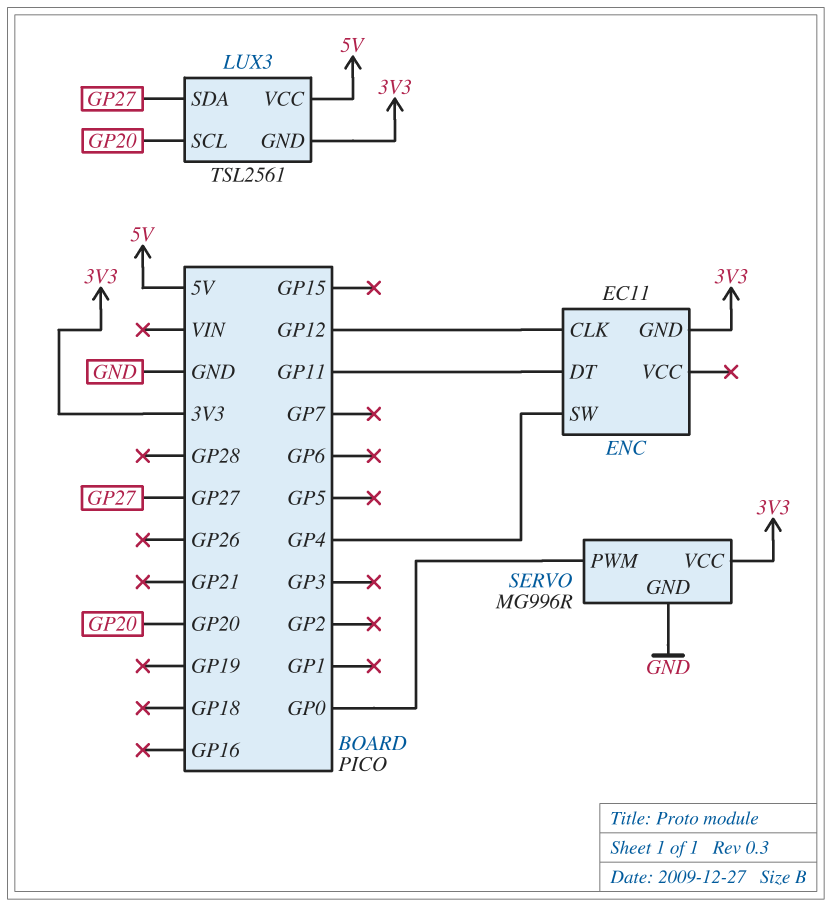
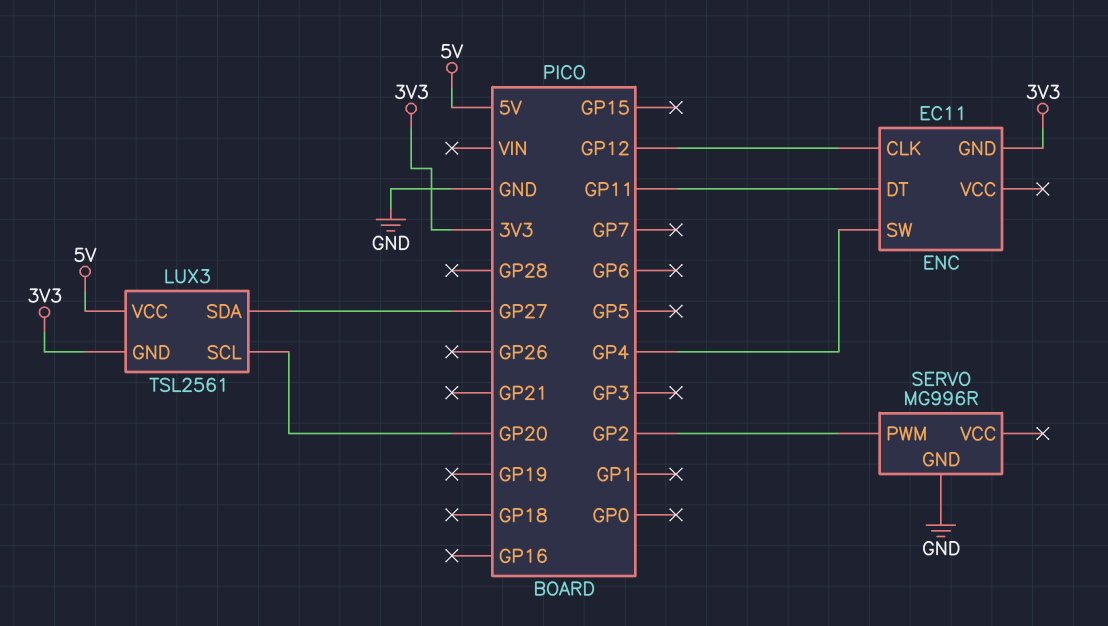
SERVO pin PWM: GP0 -> GP2
SERVO pin VCC: 3V3 -> none

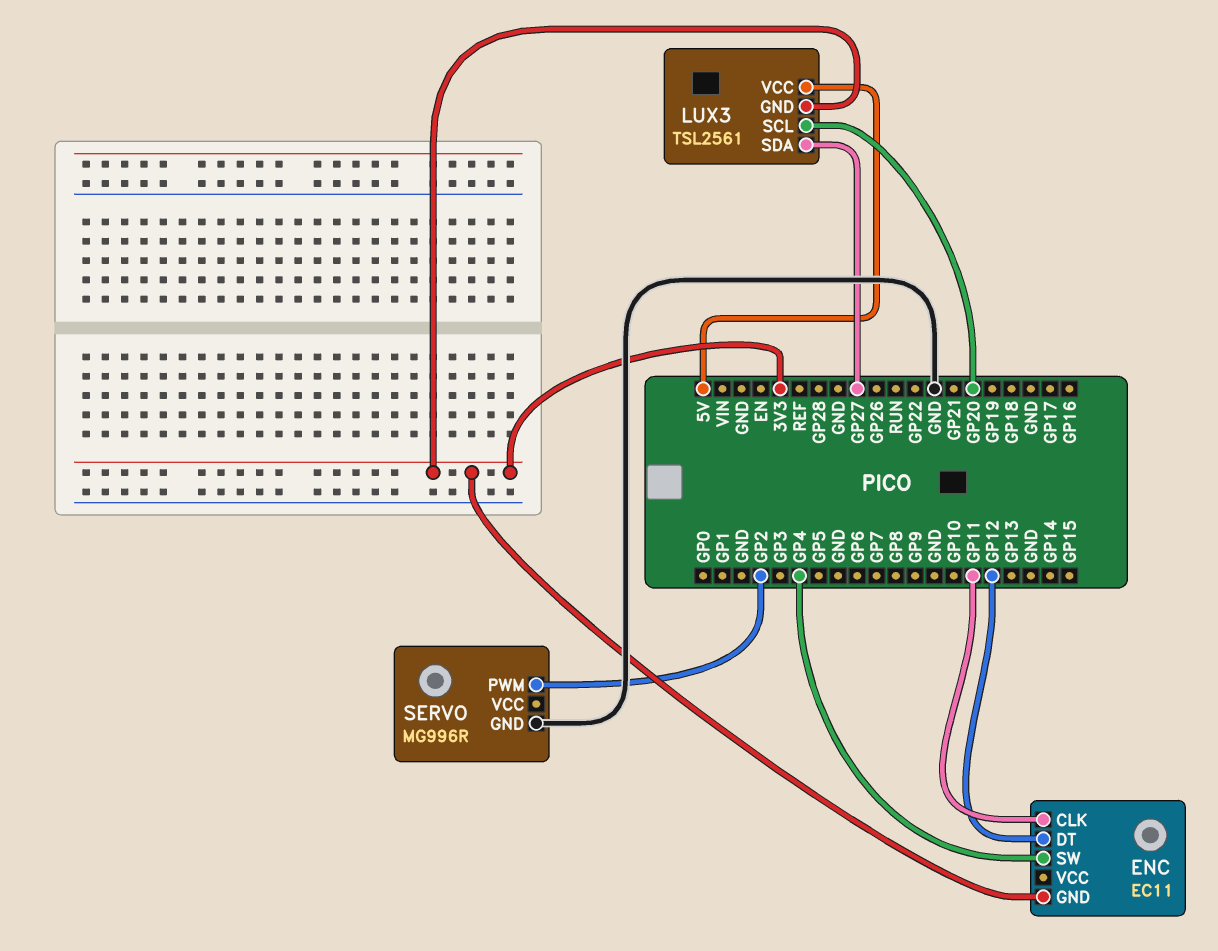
ENC pin CLK: GP12 -> GP11
ENC pin DT: GP11 -> GP12

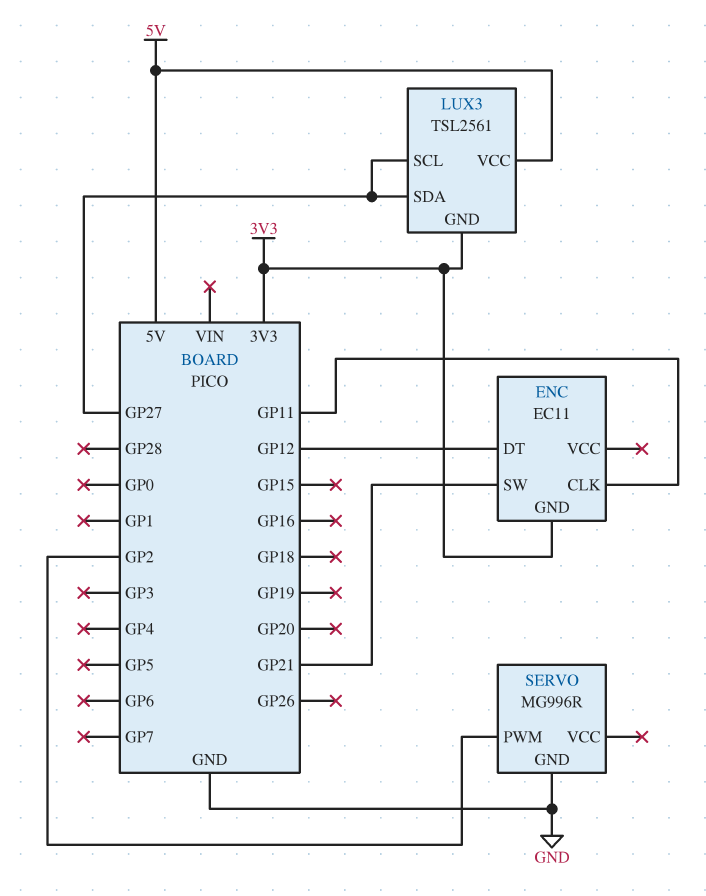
ENC pin SW: GP4 -> GP21
LUX3 pin SCL: GP20 -> GP27

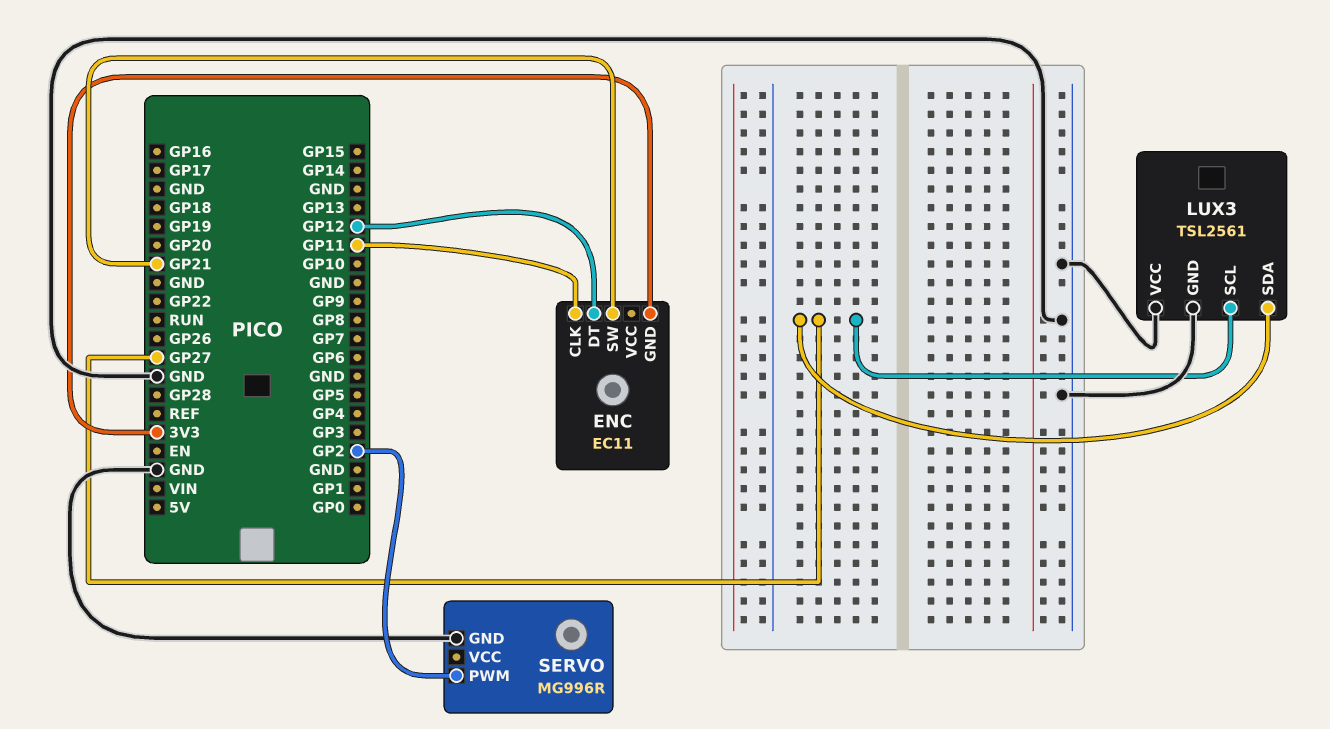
LUX3 pin GND: 3V3 -> GND
LUX3 pin VCC: 5V -> GND

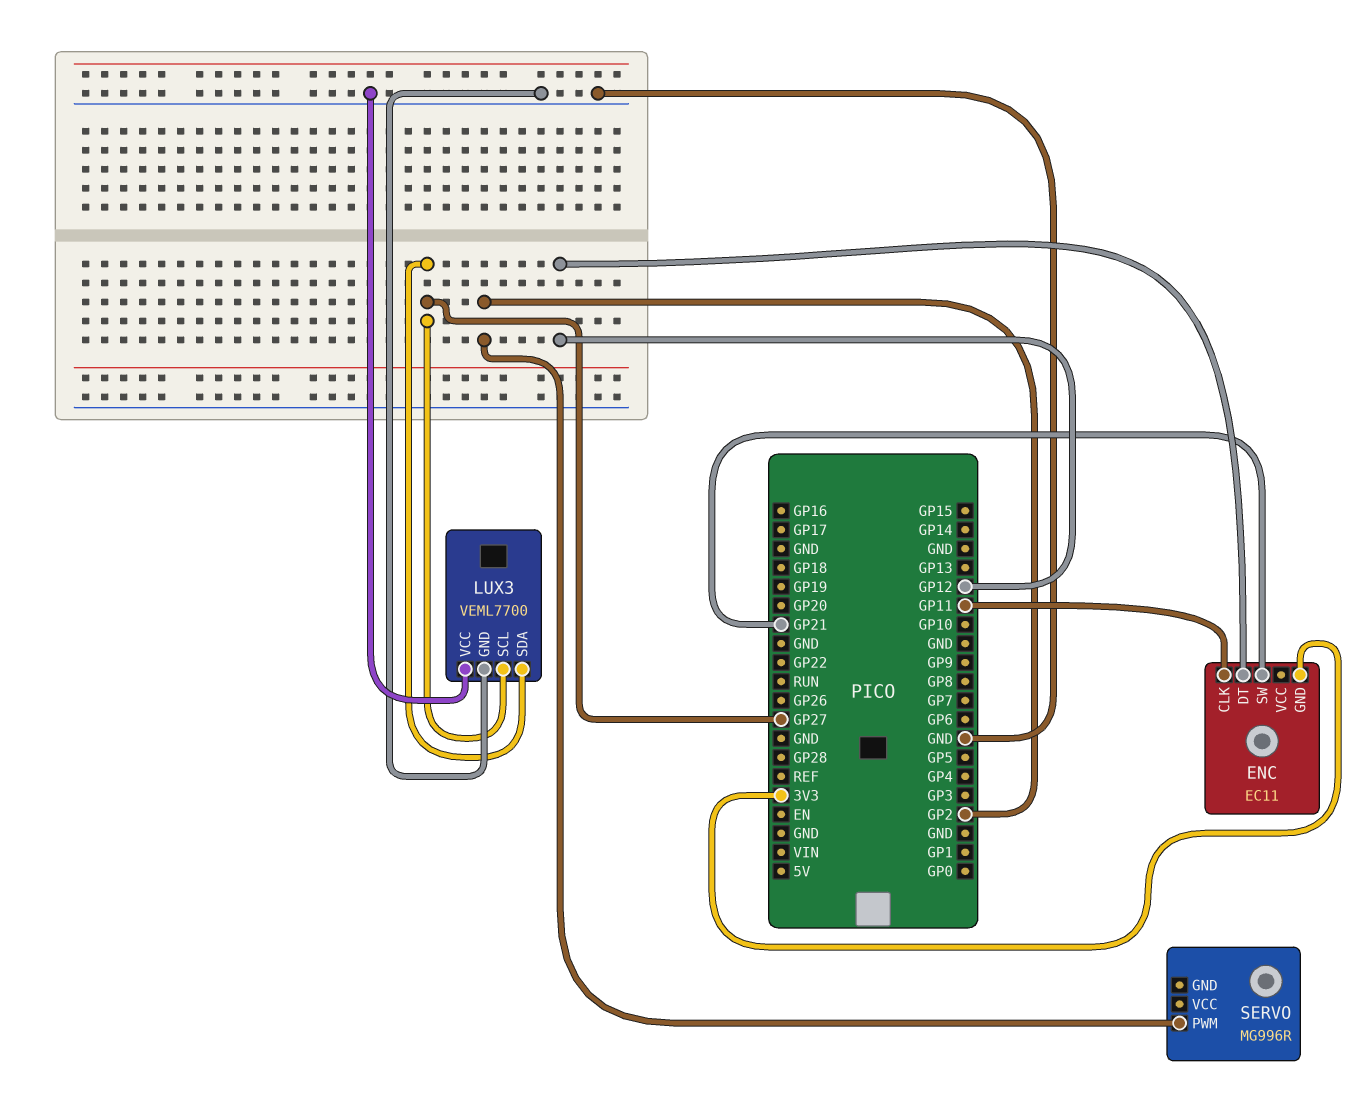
LUX3: TSL2561 -> VEML7700
SERVO pin GND: GND -> none

